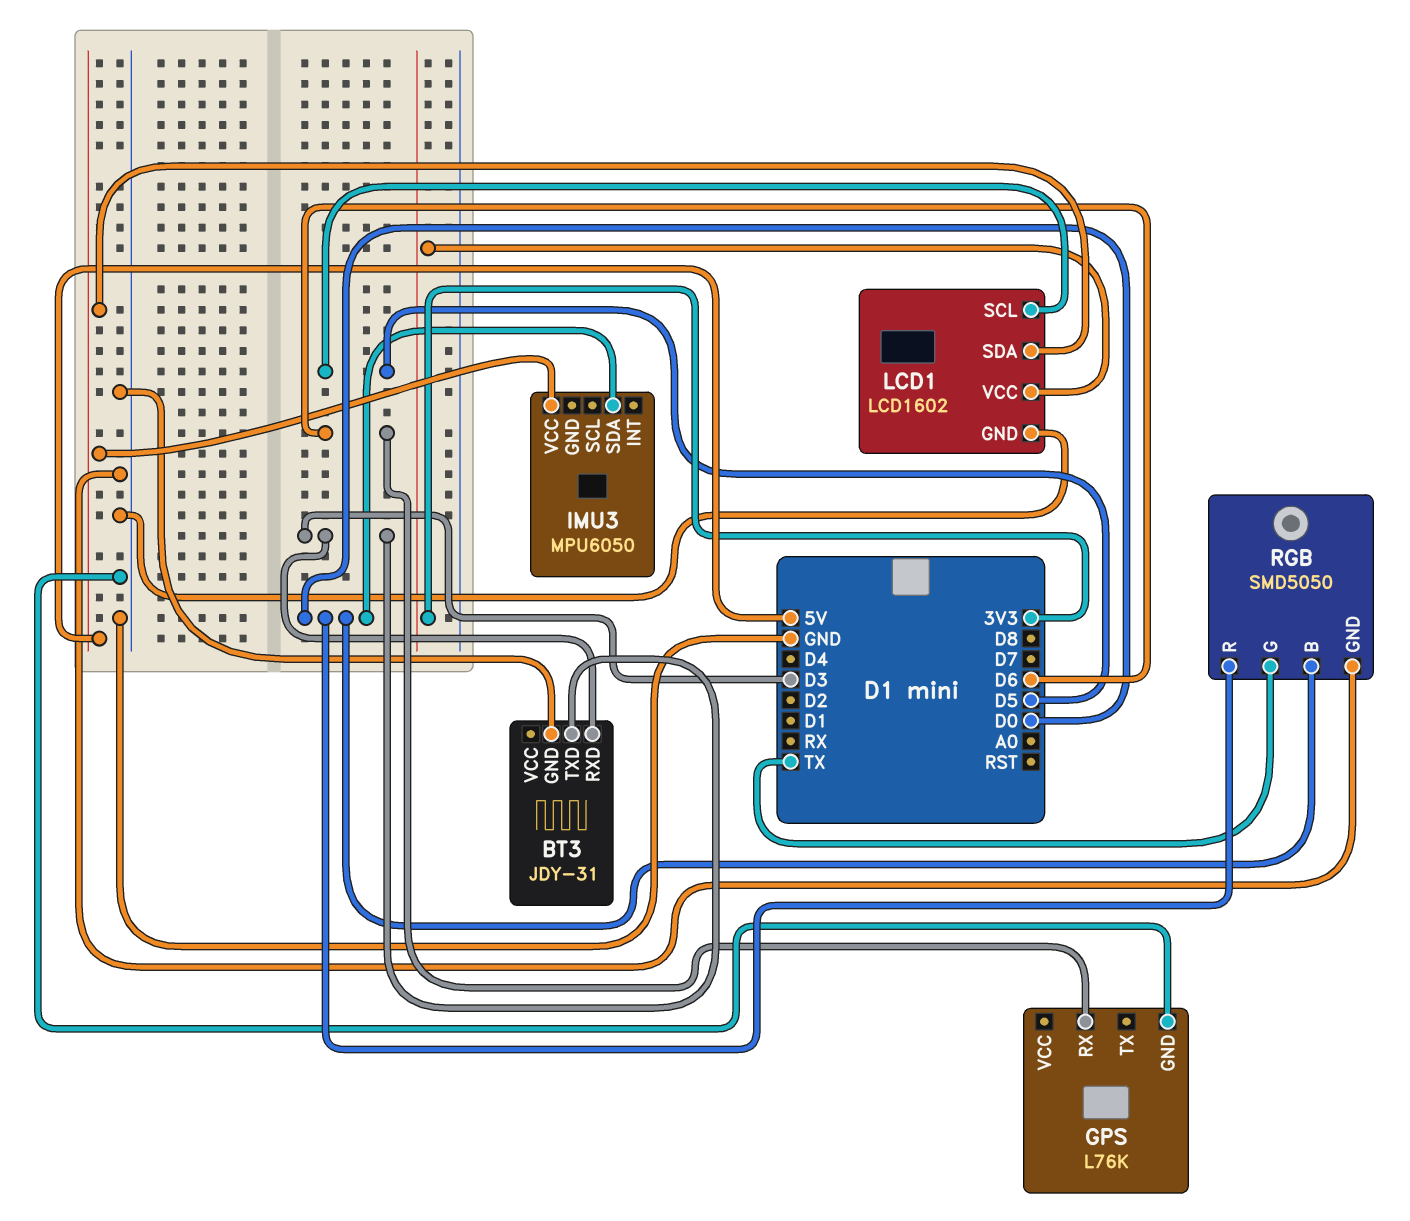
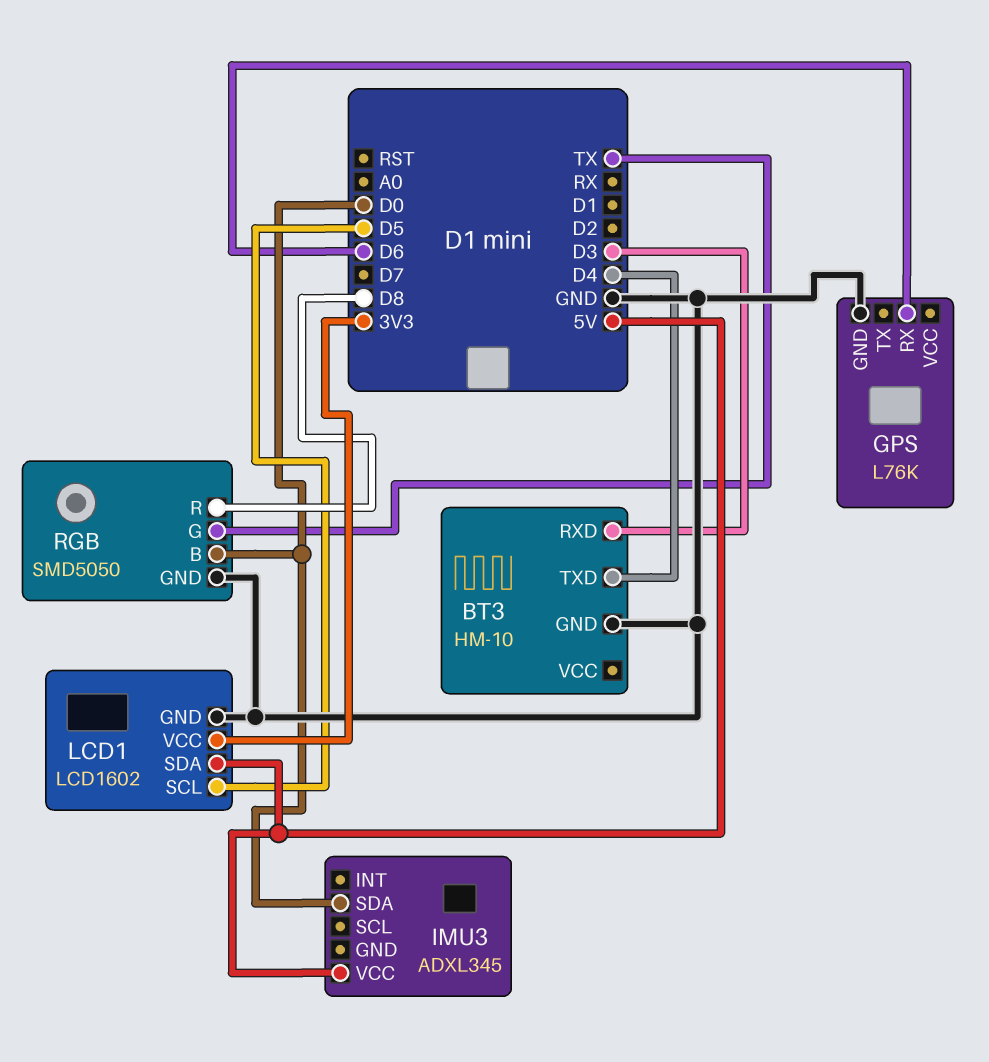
BT3: JDY-31 -> HM-10
BT3 pin TXD: D3 -> D4
IMU3: MPU6050 -> ADXL345
RGB pin R: D0 -> D8

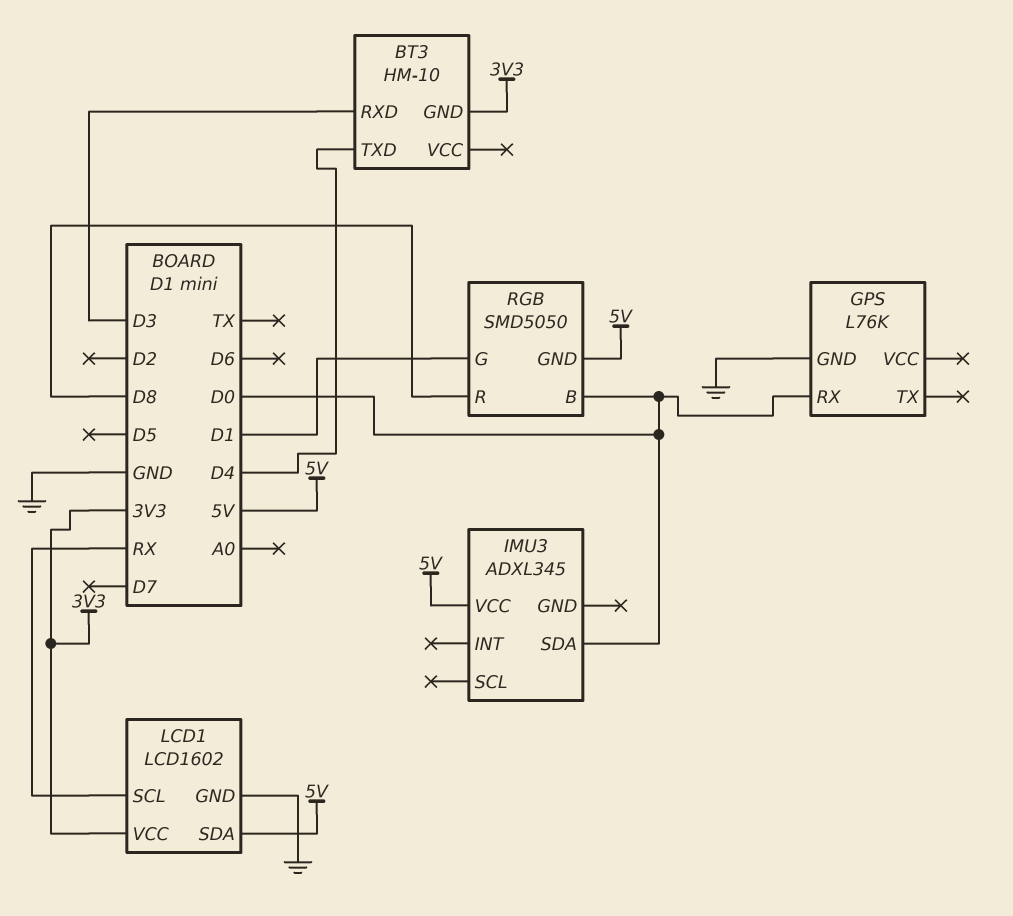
BT3 pin GND: GND -> 3V3
GPS pin RX: D6 -> D0
LCD1 pin SCL: D5 -> RX
RGB pin G: TX -> D1
RGB pin GND: GND -> 5V

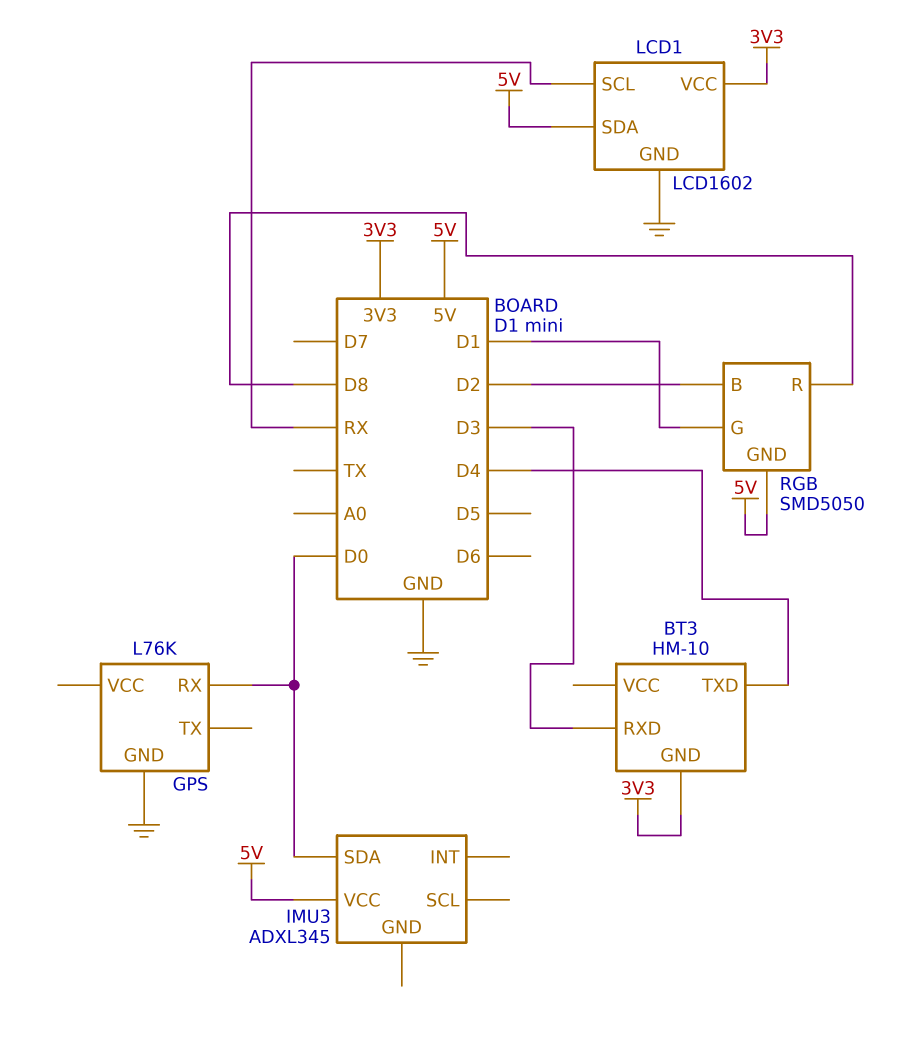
RGB pin B: D0 -> D2

